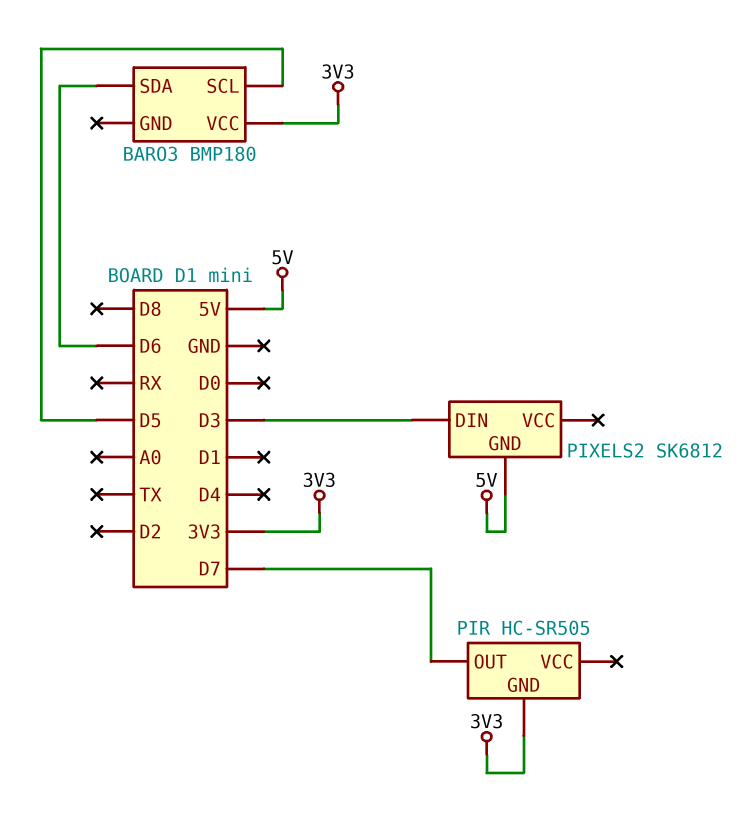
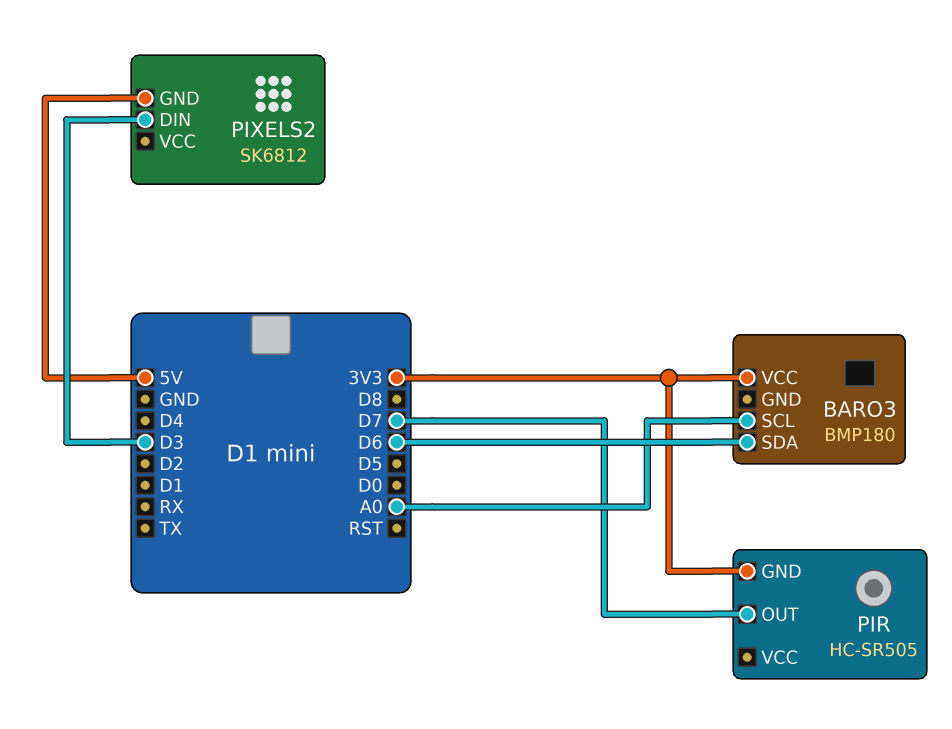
BARO3 pin SCL: D5 -> A0

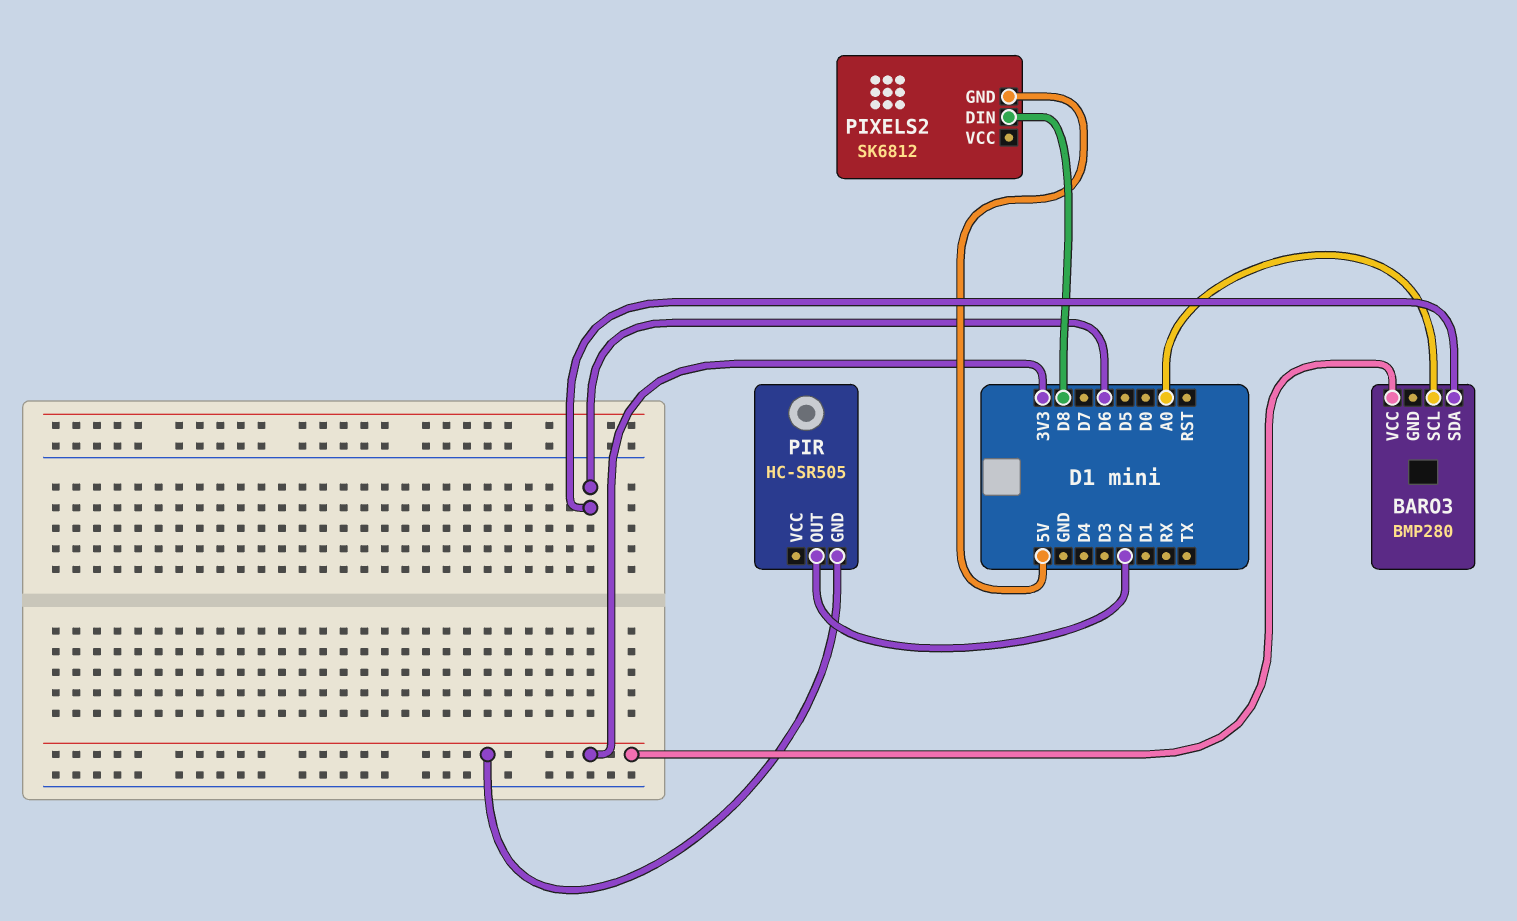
BARO3: BMP180 -> BMP280
PIR pin OUT: D7 -> D2
PIXELS2 pin DIN: D3 -> D8

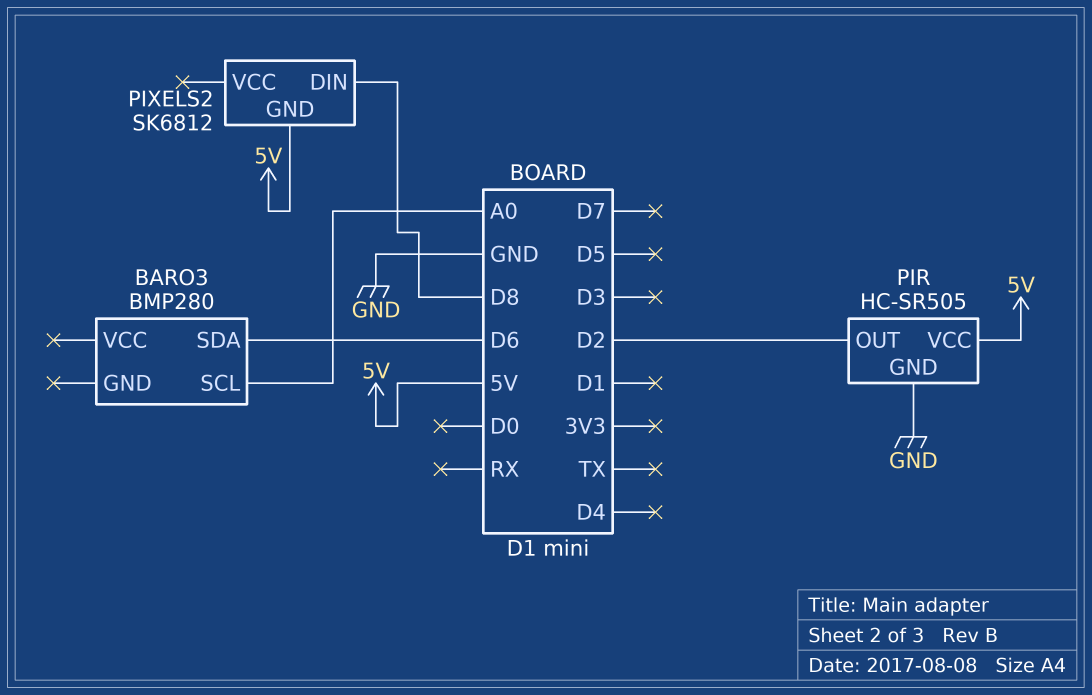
BARO3 pin VCC: 3V3 -> none
PIR pin GND: 3V3 -> GND
PIR pin VCC: none -> 5V

